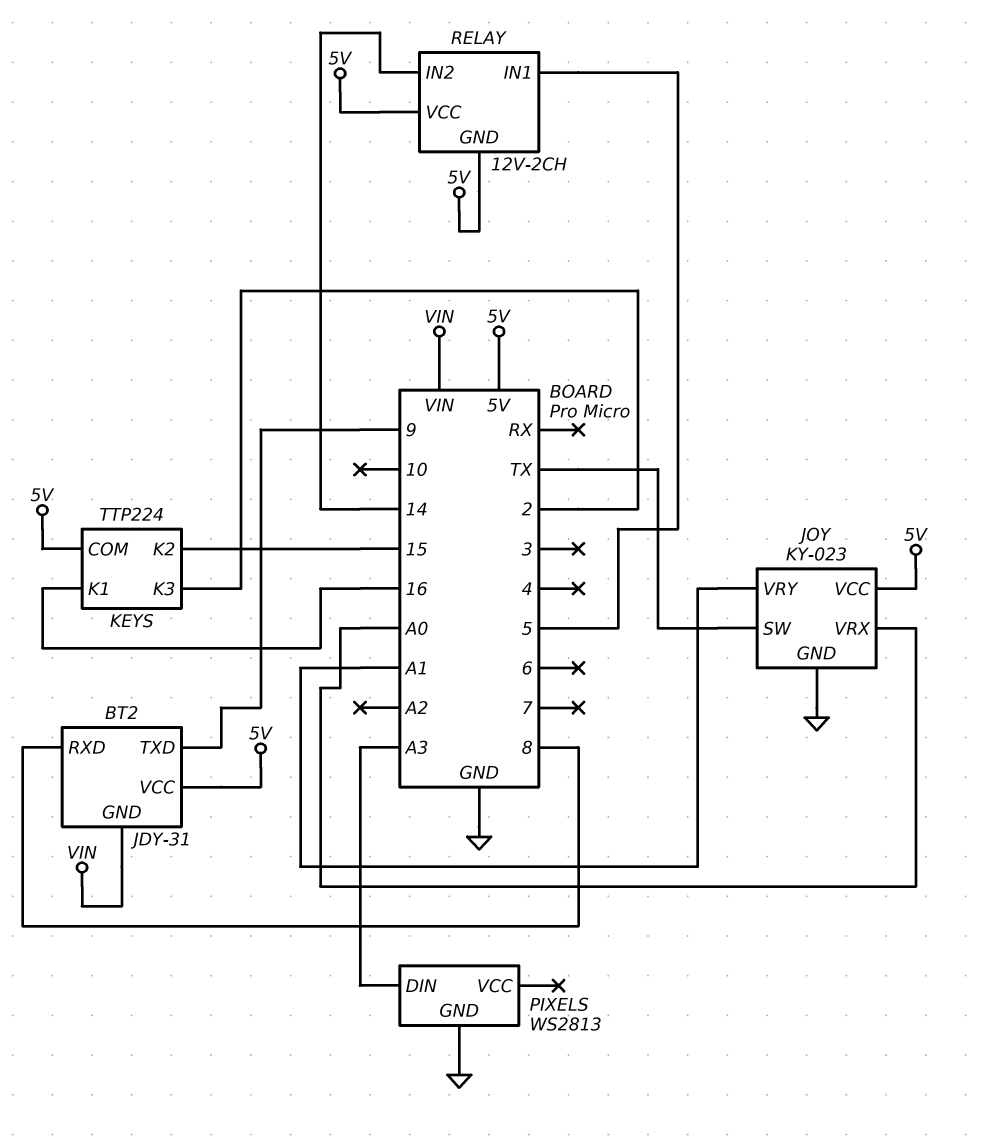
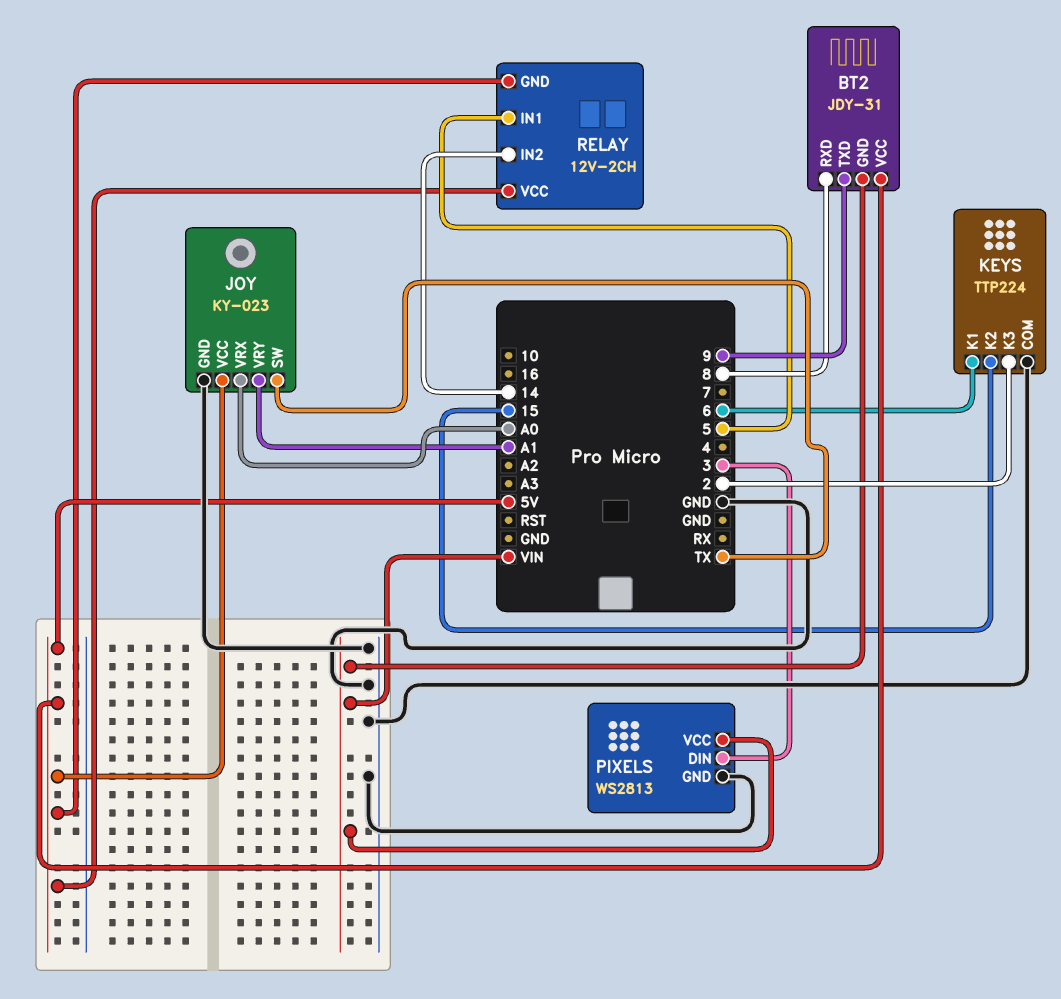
KEYS pin COM: 5V -> GND
KEYS pin K1: 16 -> 6
PIXELS pin DIN: A3 -> 3
PIXELS pin VCC: none -> VIN

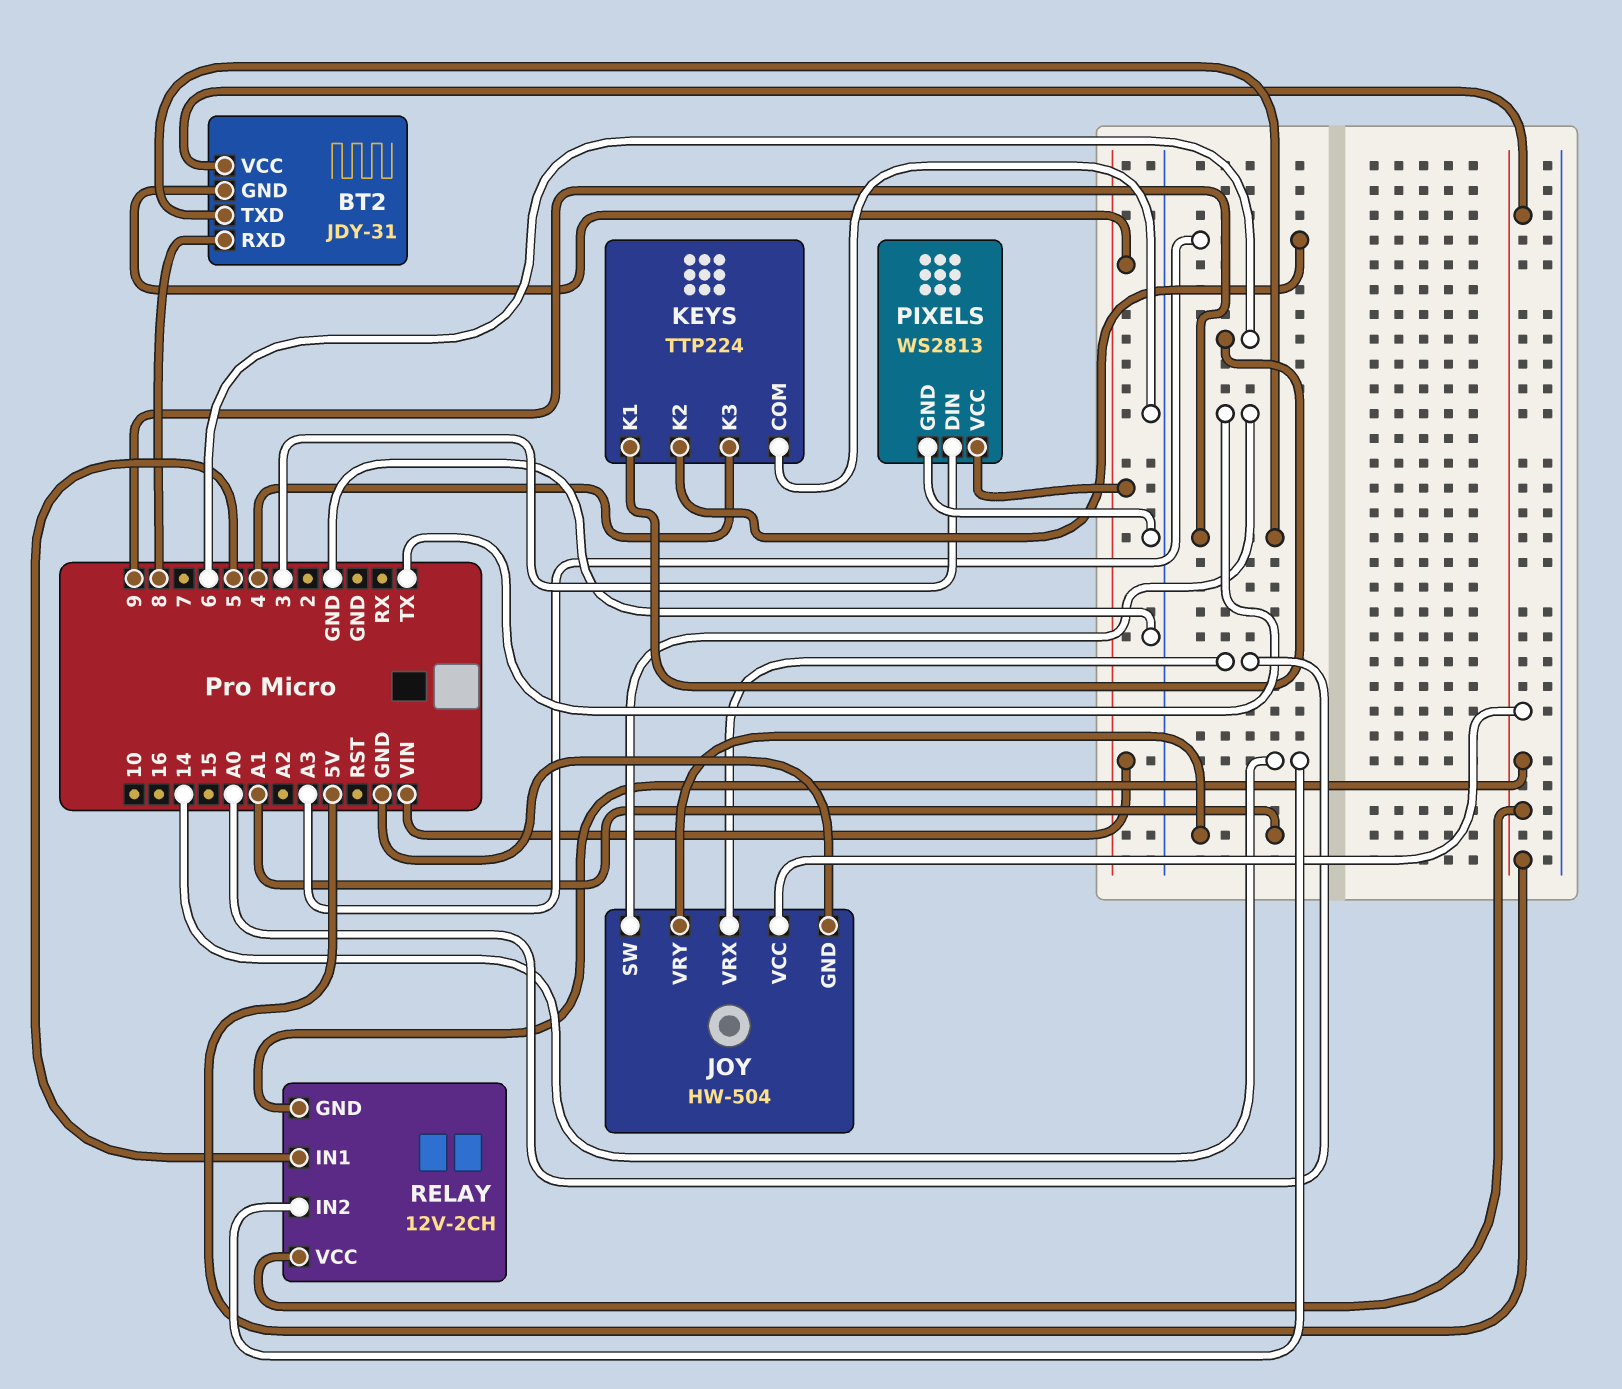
JOY: KY-023 -> HW-504
KEYS pin K2: 15 -> A3
KEYS pin K3: 2 -> 4

